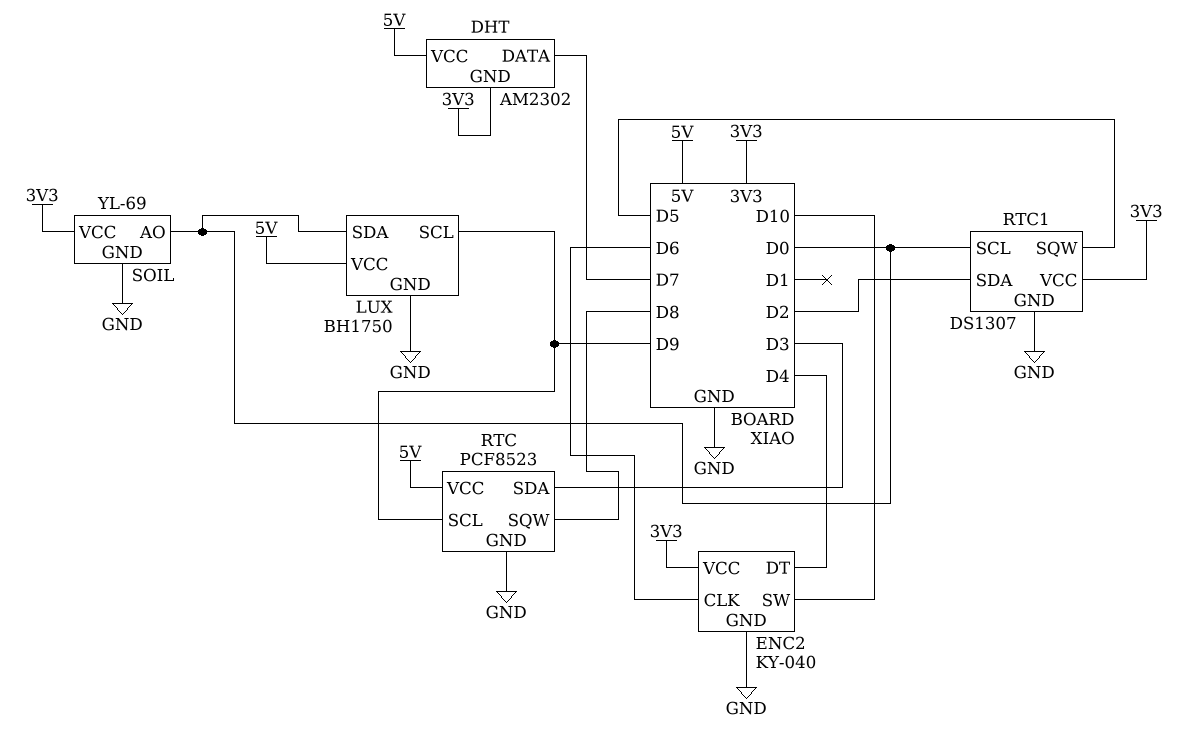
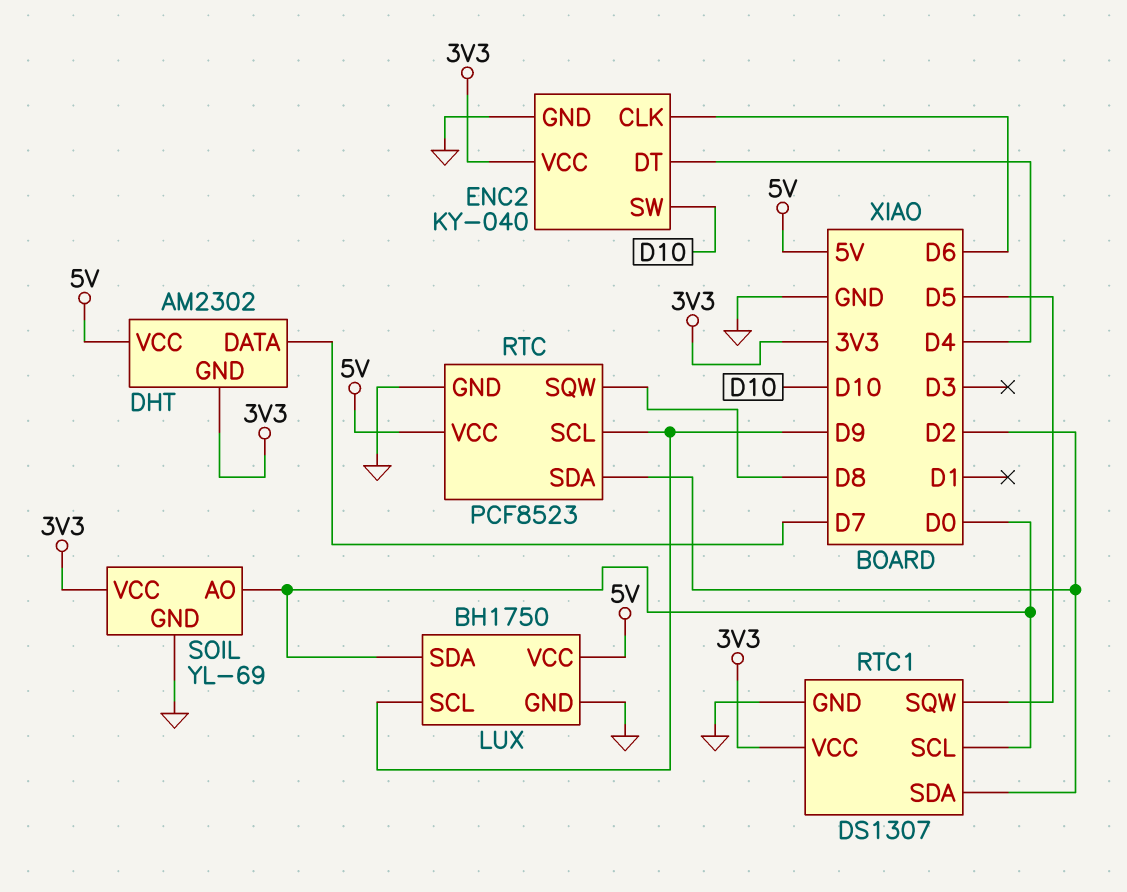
RTC pin SDA: D3 -> D2

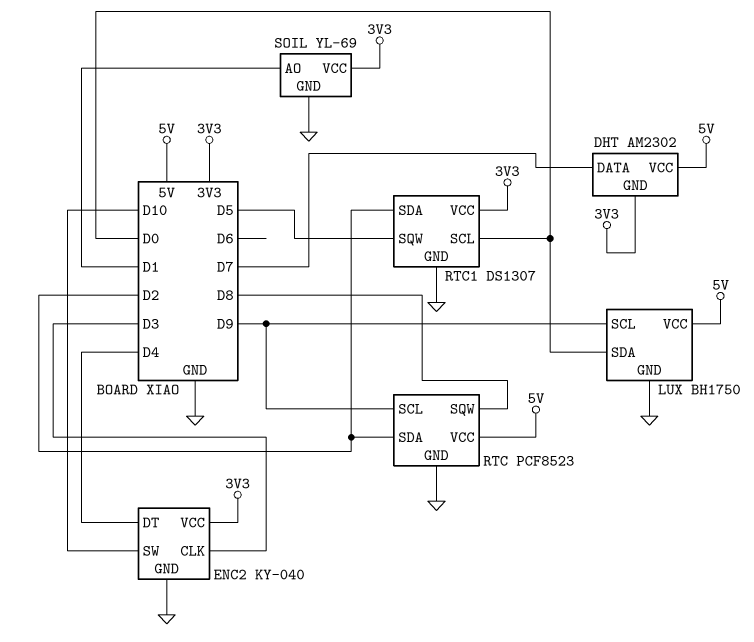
ENC2 pin CLK: D6 -> D3
SOIL pin AO: D0 -> D1

